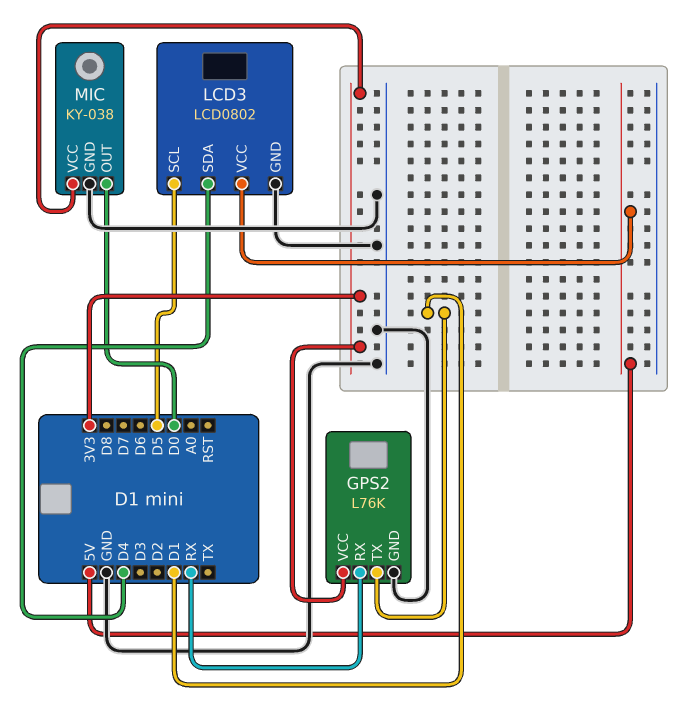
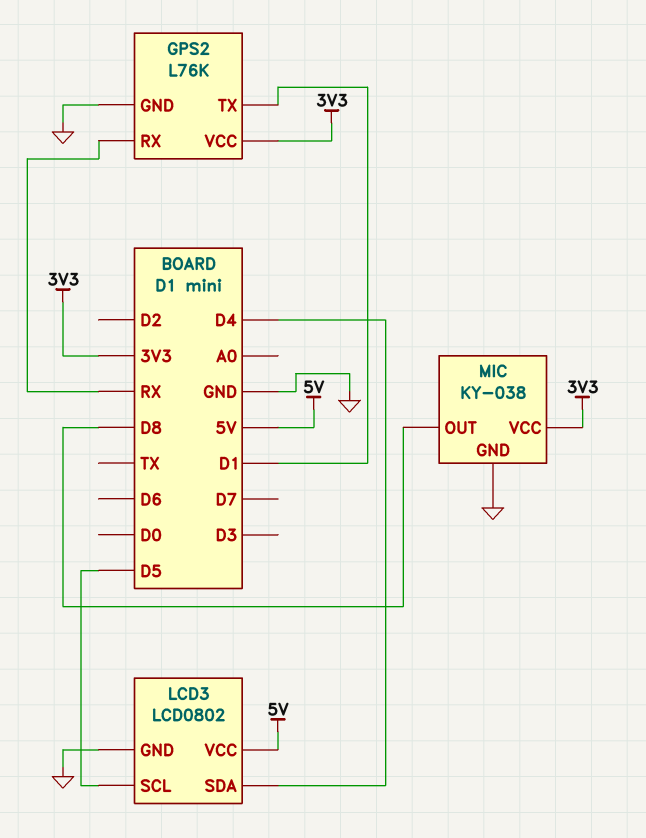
MIC pin OUT: D0 -> D8

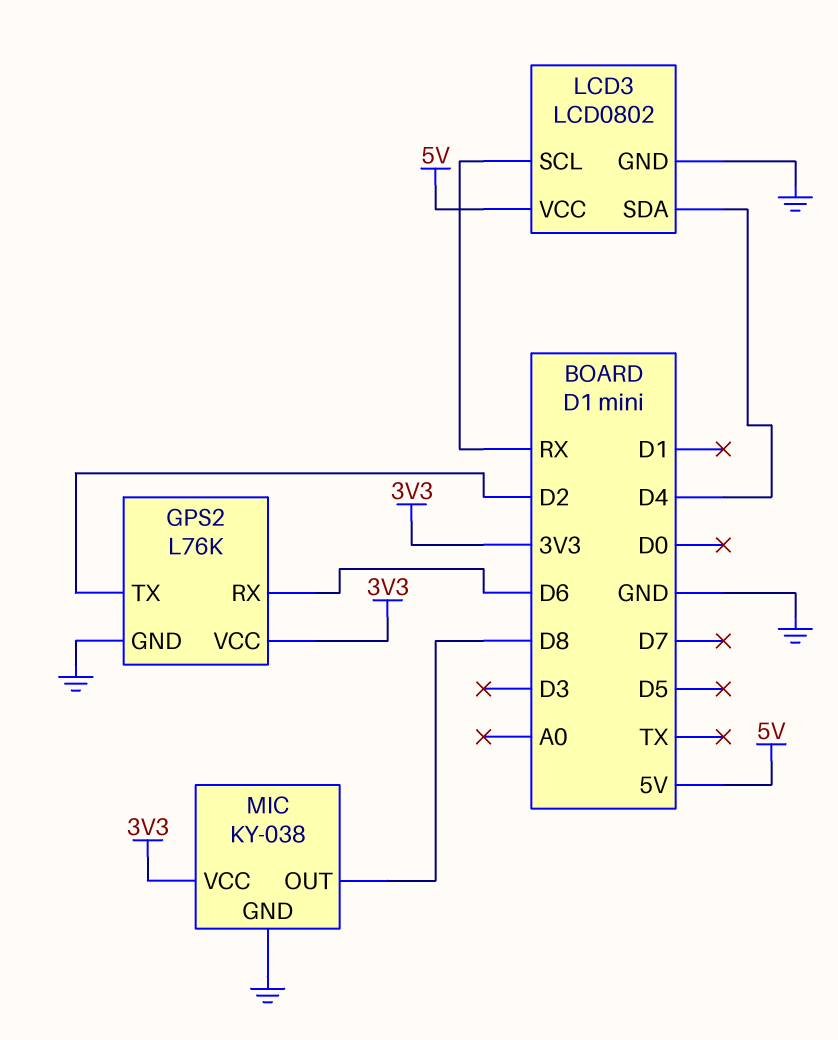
GPS2 pin RX: RX -> D6
GPS2 pin TX: D1 -> D2
LCD3 pin SCL: D5 -> RX

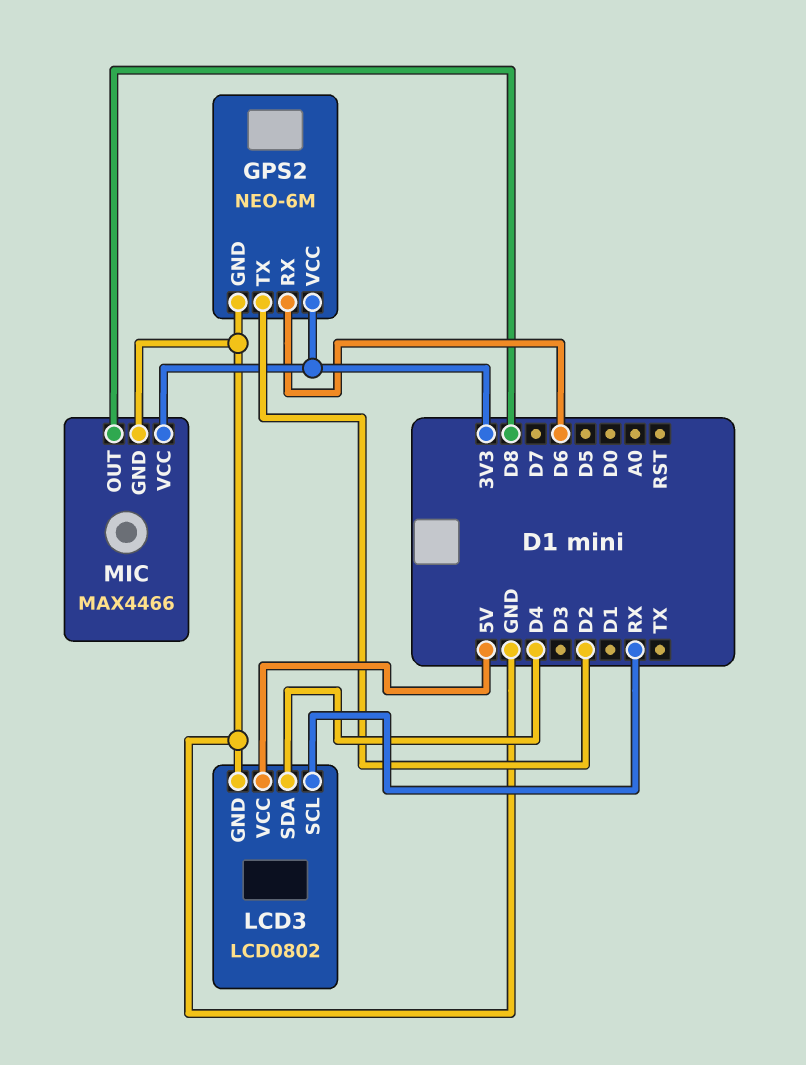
GPS2: L76K -> NEO-6M
MIC: KY-038 -> MAX4466

